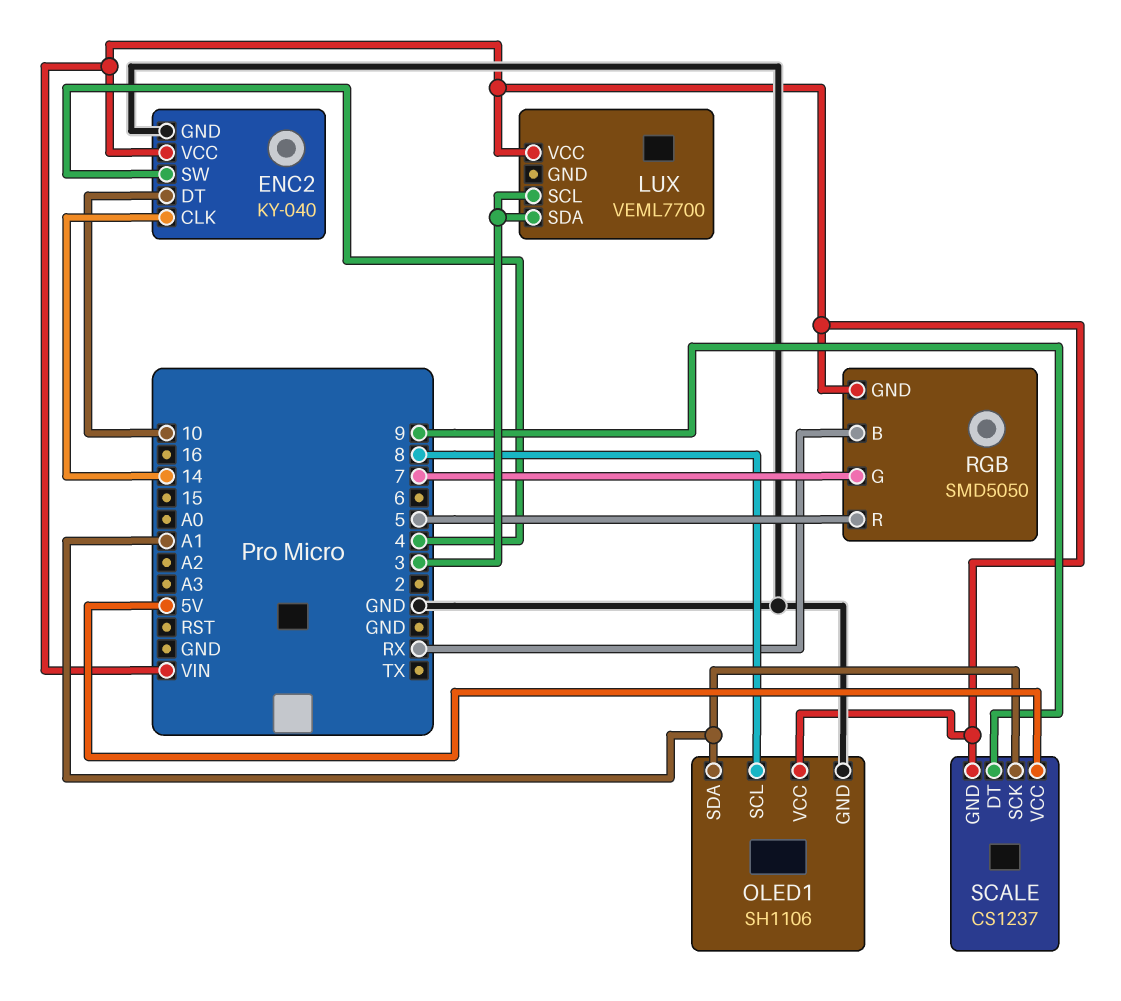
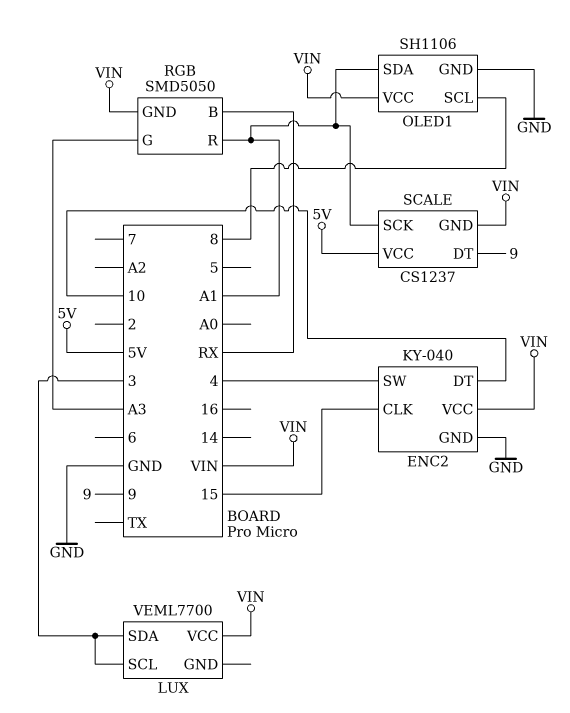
ENC2 pin CLK: 14 -> 15
RGB pin G: 7 -> A3
RGB pin R: 5 -> A1

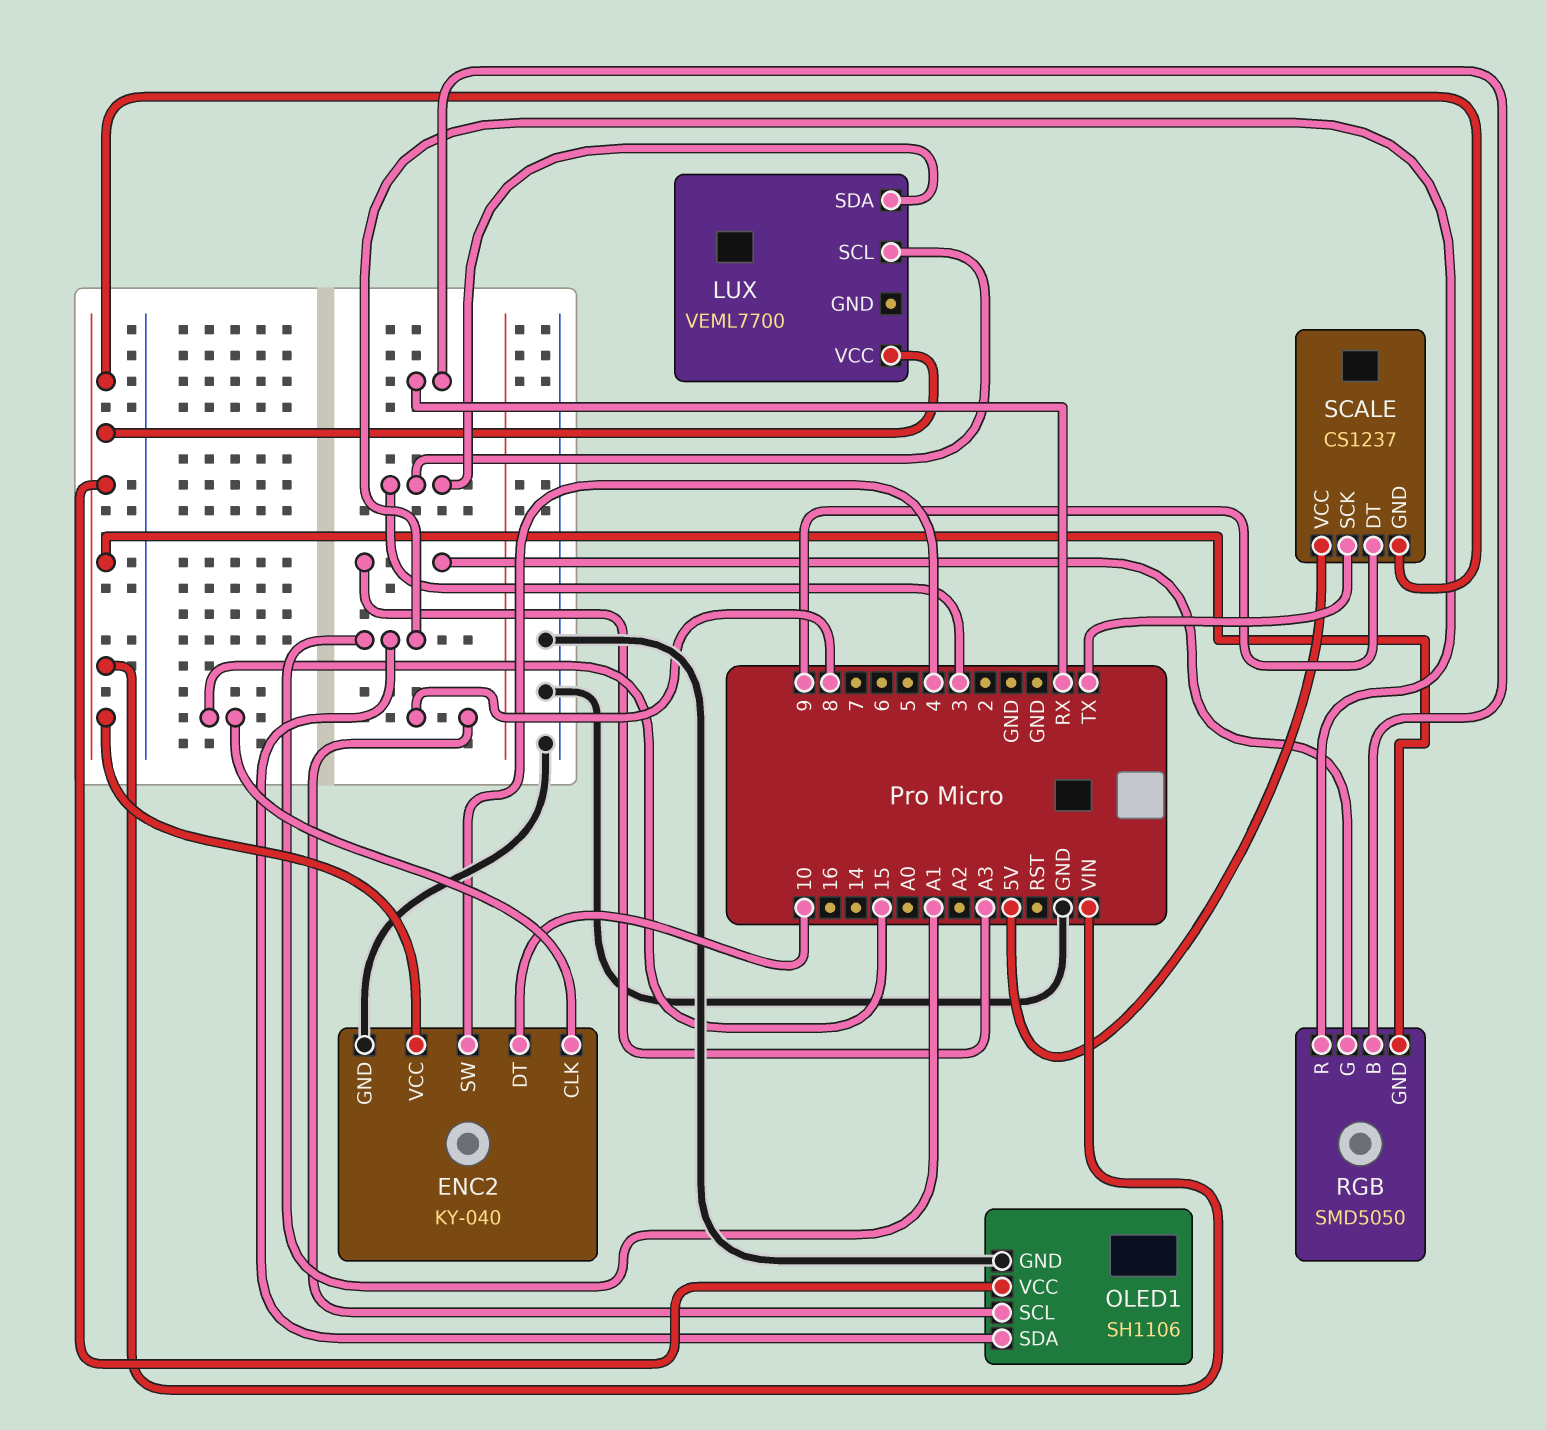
SCALE pin SCK: A1 -> TX

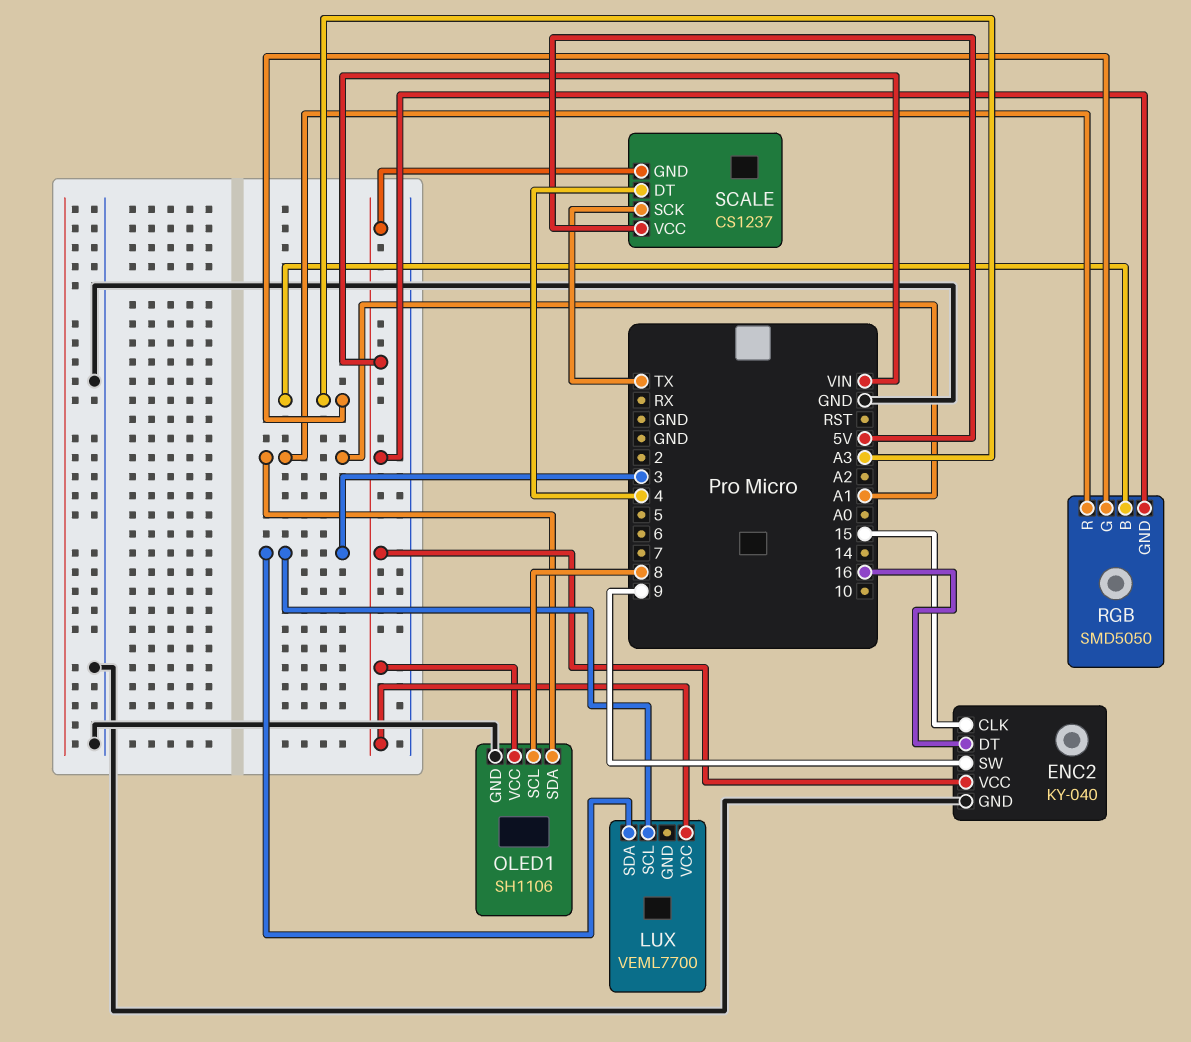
ENC2 pin DT: 10 -> 16
ENC2 pin SW: 4 -> 9
RGB pin B: RX -> A3
SCALE pin DT: 9 -> 4

